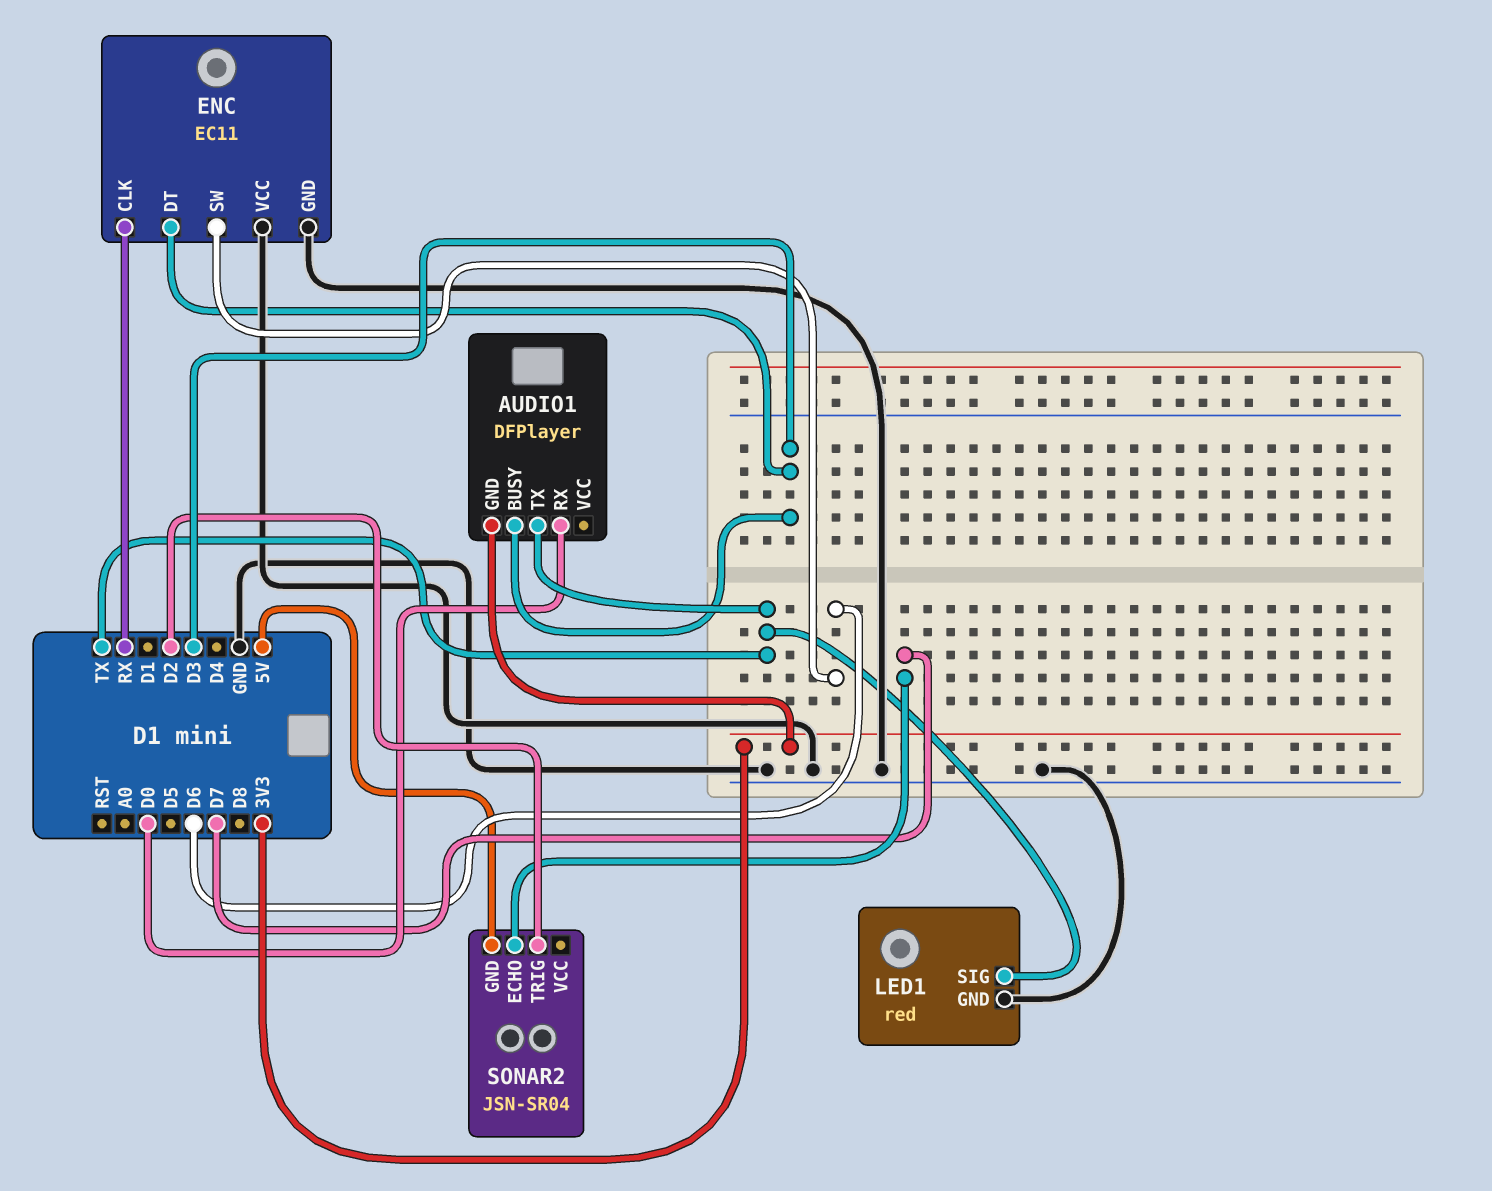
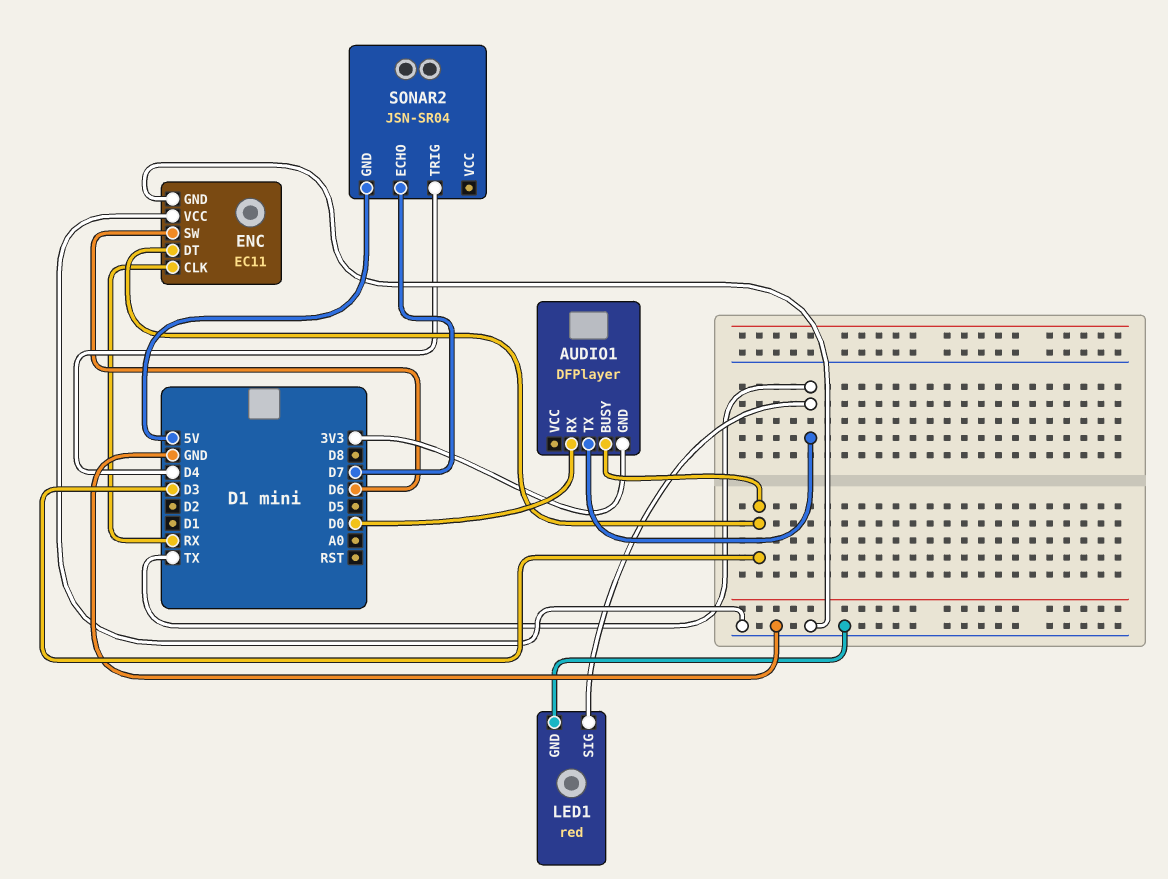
SONAR2 pin TRIG: D2 -> D4

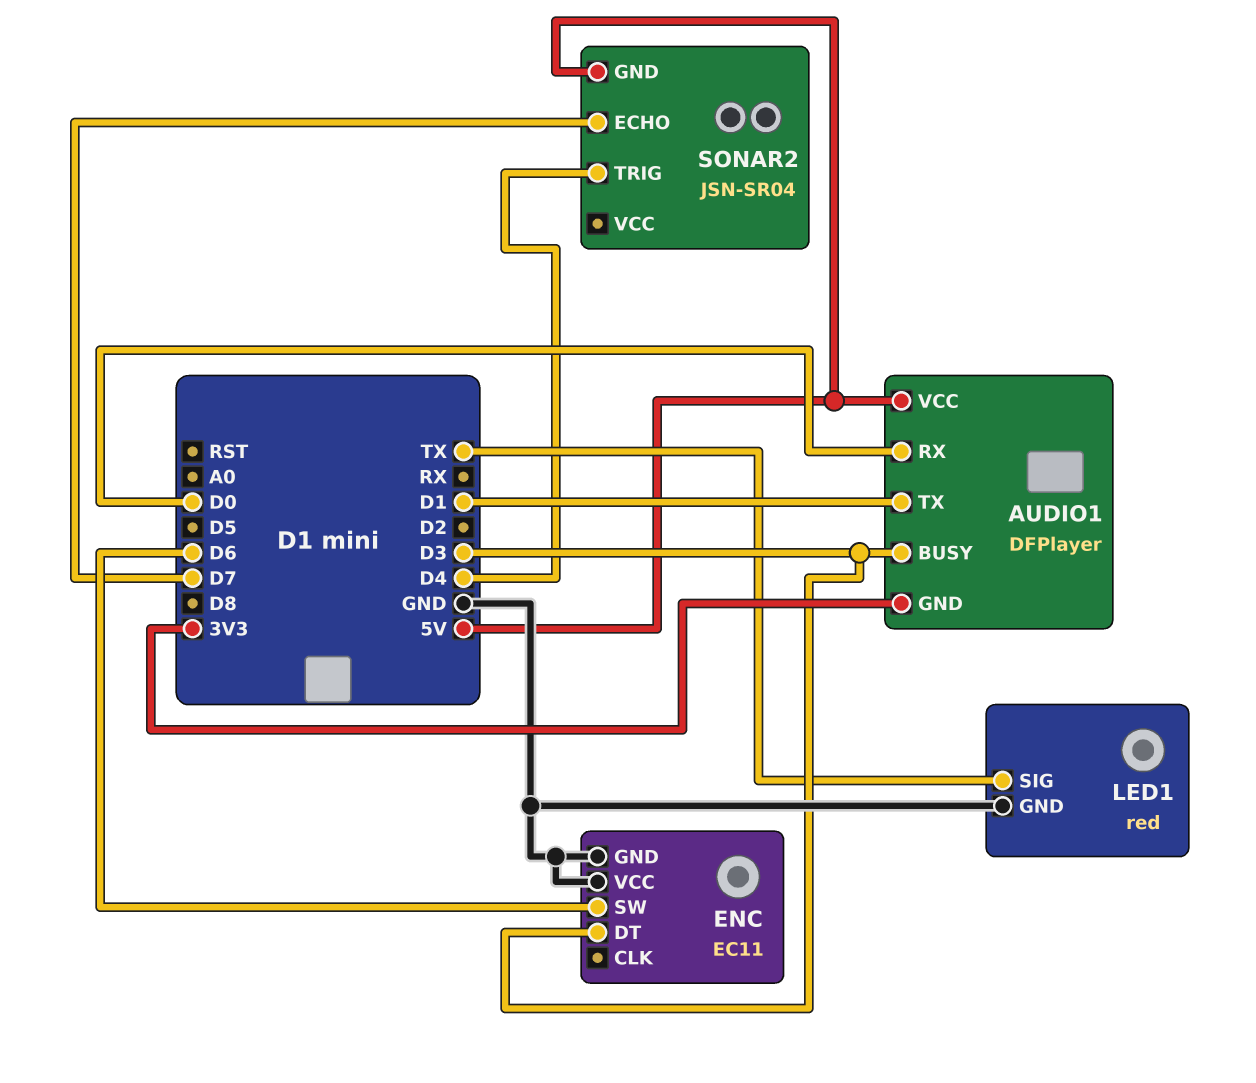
AUDIO1 pin TX: TX -> D1
AUDIO1 pin VCC: none -> 5V
ENC pin CLK: RX -> none

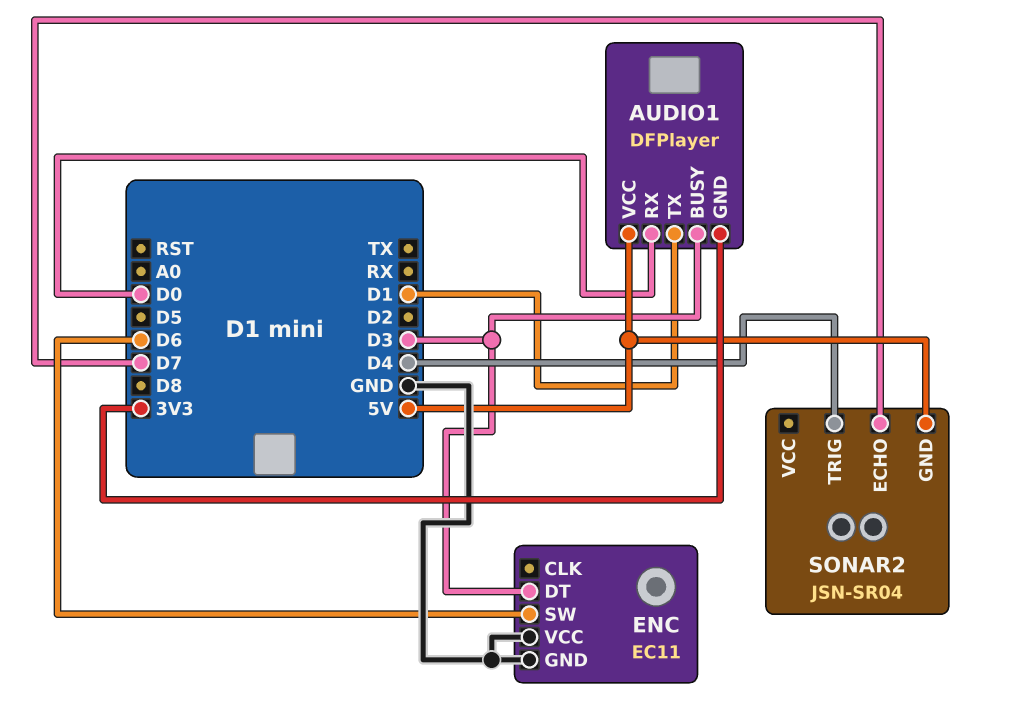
LED1: red -> none
LED1 pin GND: GND -> none
LED1 pin SIG: TX -> none

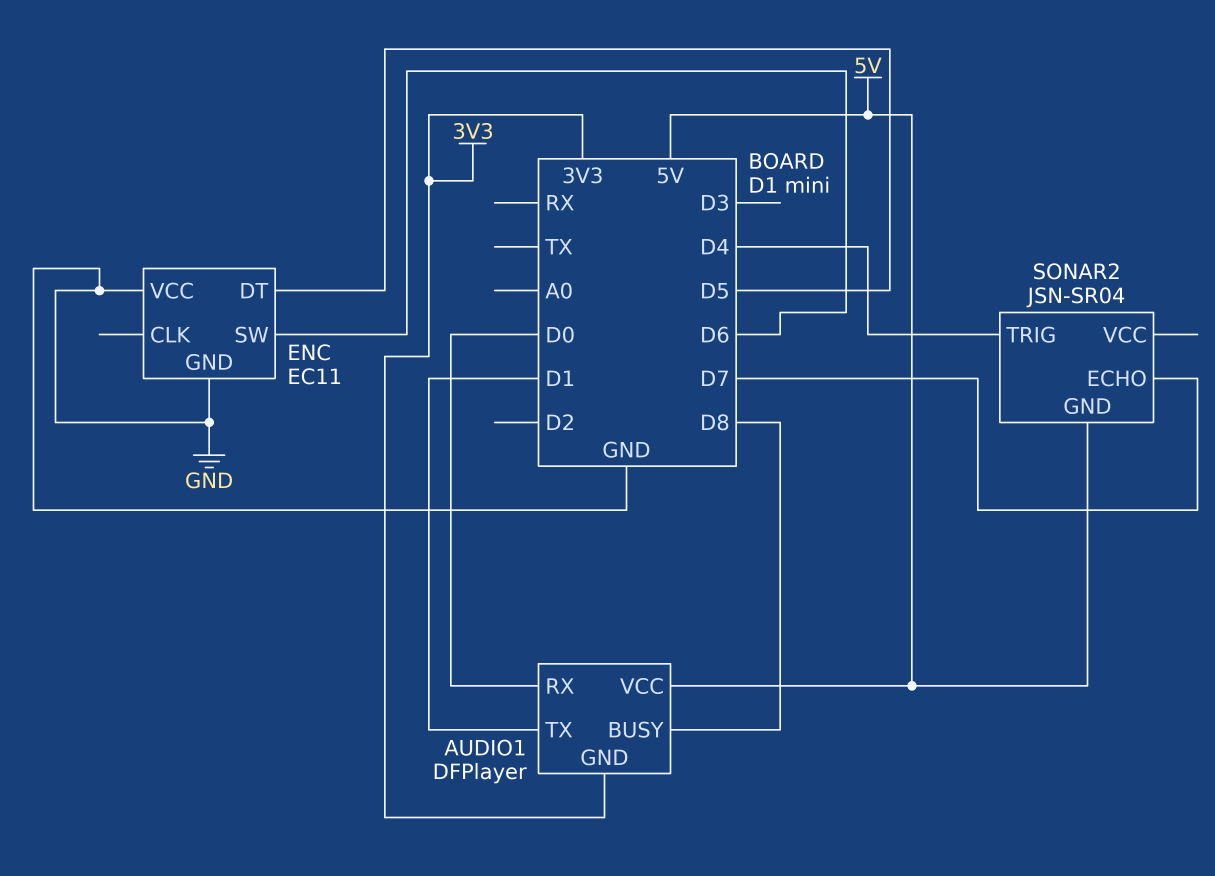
AUDIO1 pin BUSY: D3 -> D8
ENC pin DT: D3 -> D5

